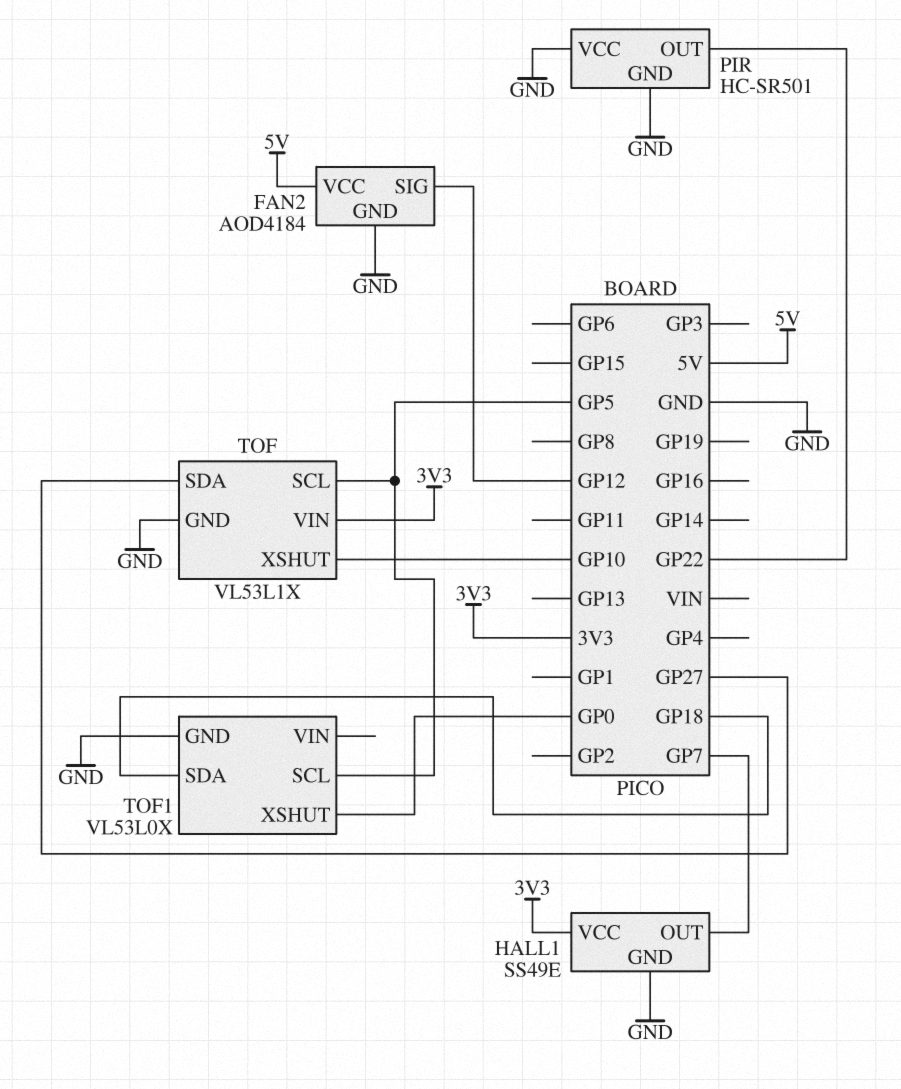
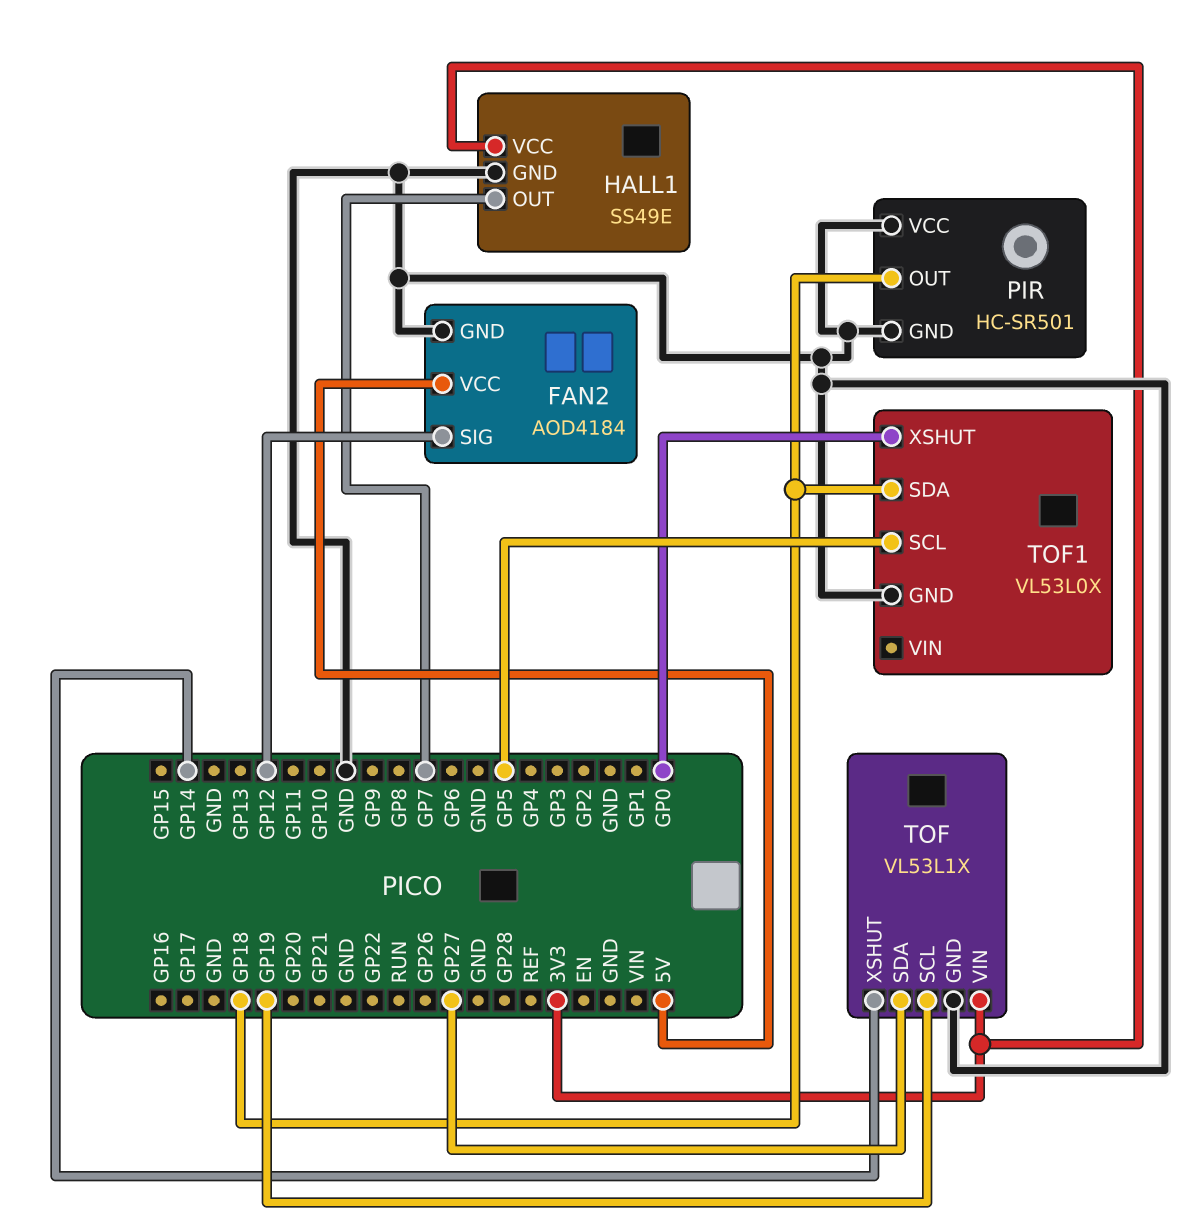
PIR pin OUT: GP22 -> GP18
TOF pin SCL: GP5 -> GP19
TOF pin XSHUT: GP10 -> GP14

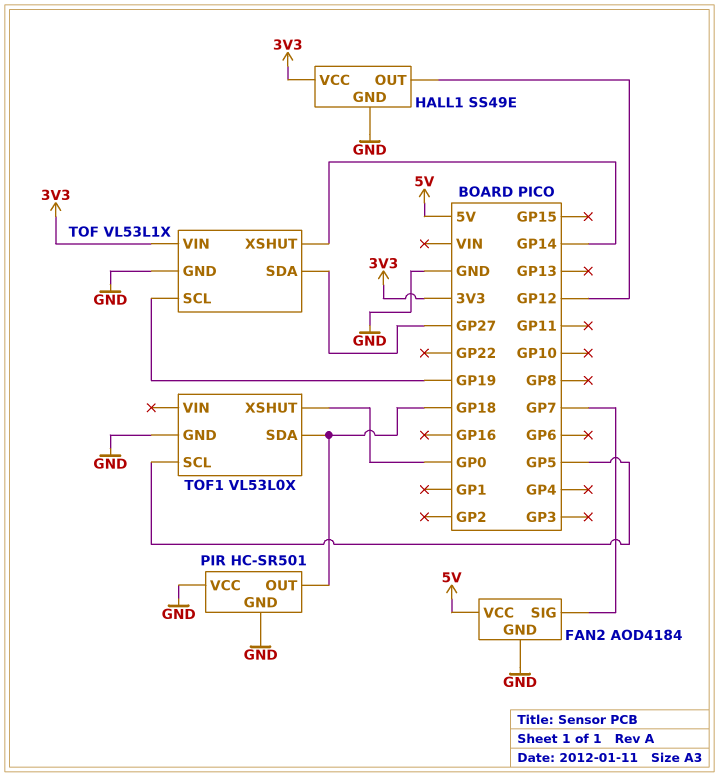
FAN2 pin SIG: GP12 -> GP7
HALL1 pin OUT: GP7 -> GP12

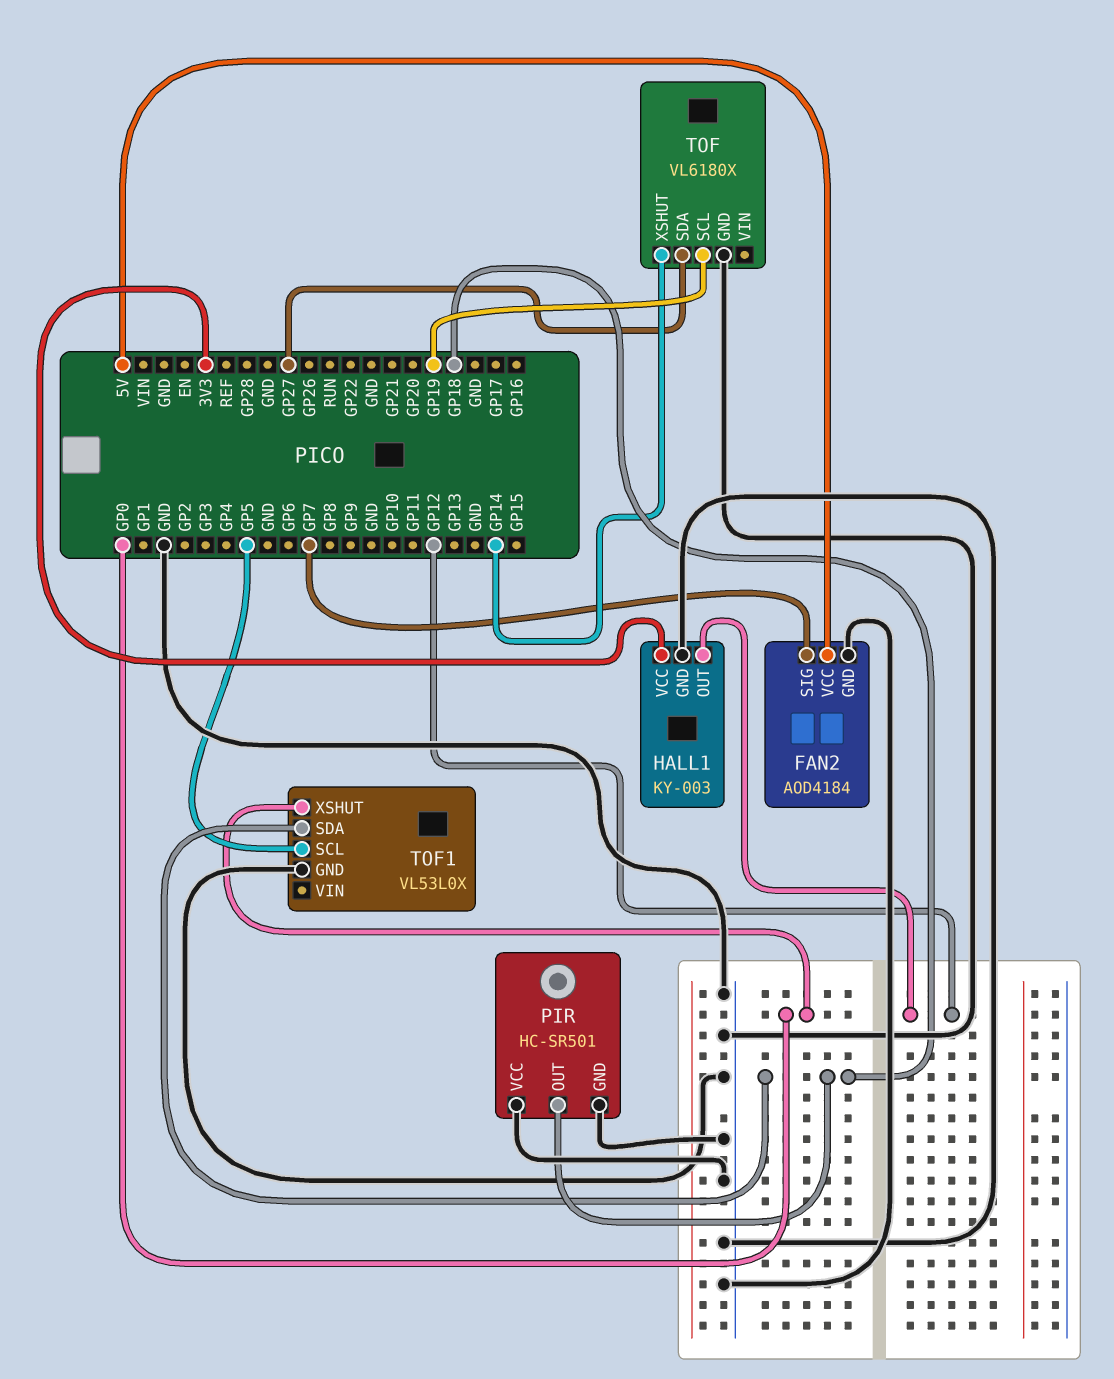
HALL1: SS49E -> KY-003
TOF: VL53L1X -> VL6180X
TOF pin VIN: 3V3 -> none

